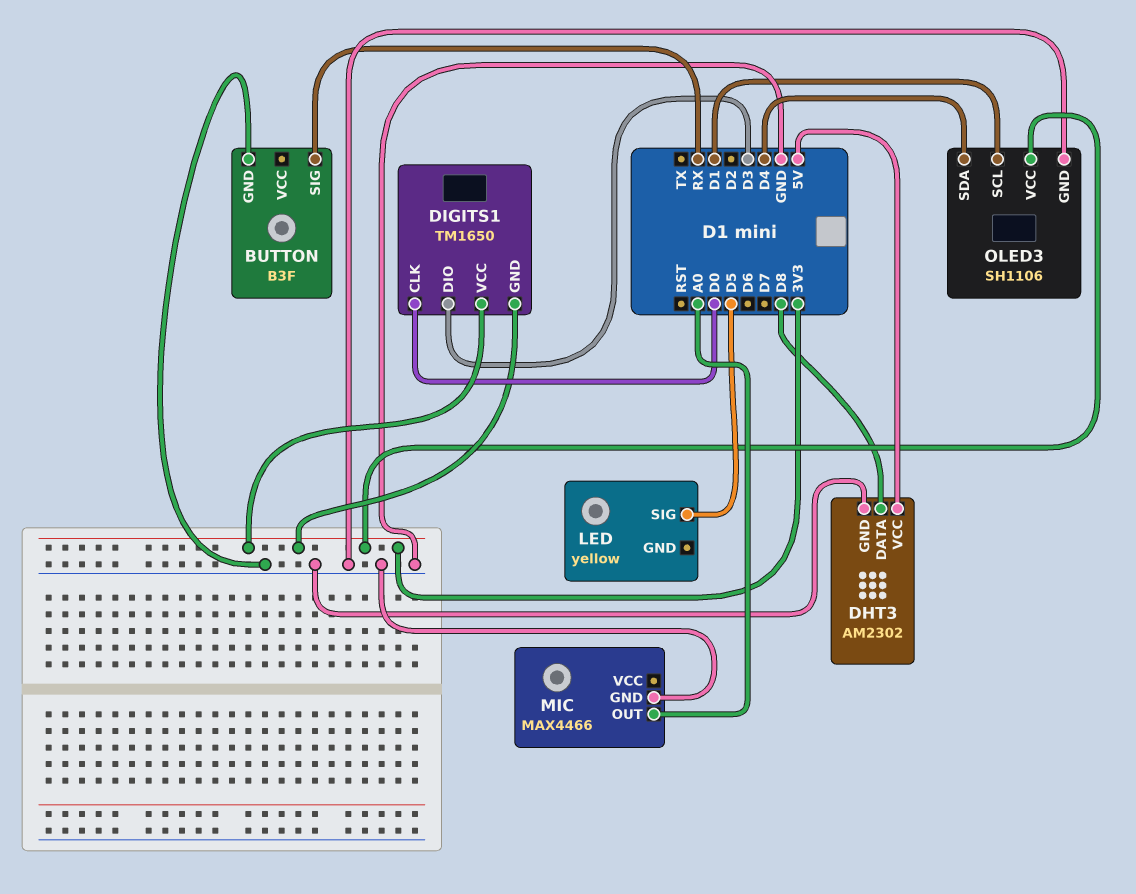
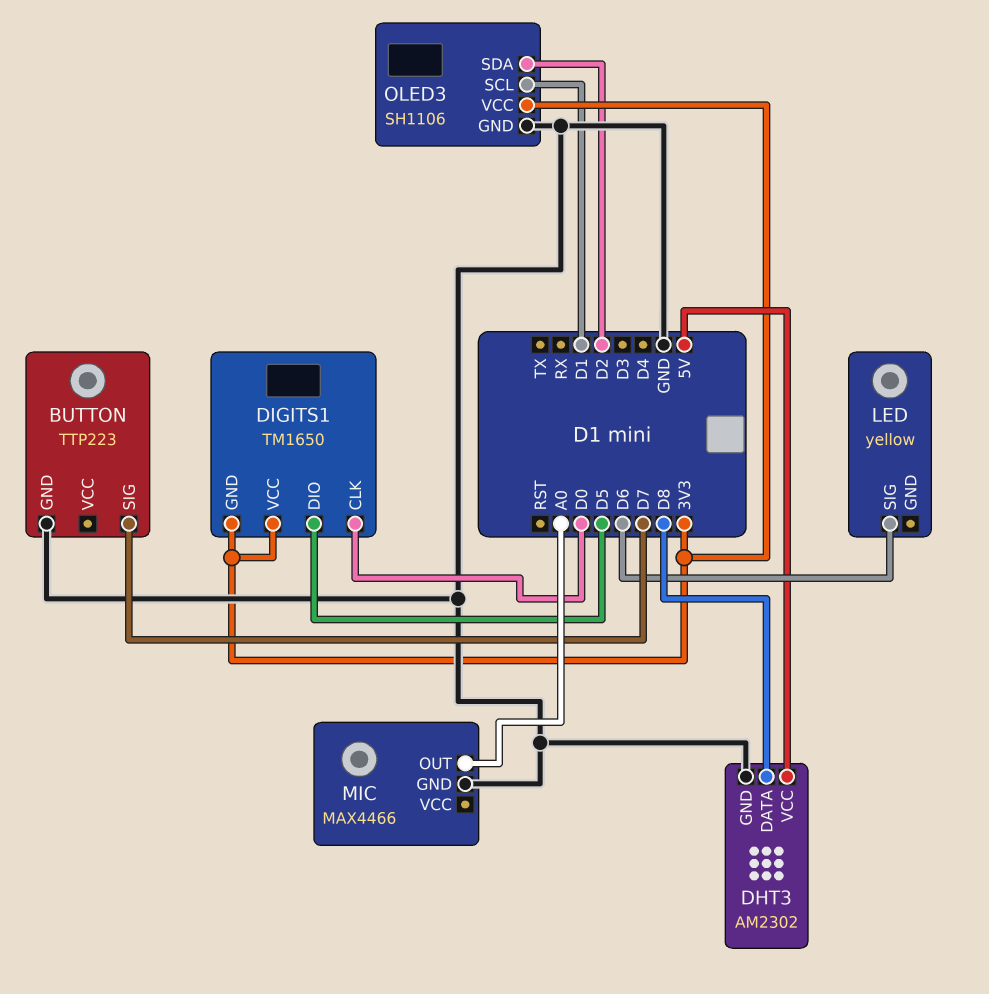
BUTTON: B3F -> TTP223
BUTTON pin SIG: RX -> D7
DIGITS1 pin DIO: D3 -> D5
LED pin SIG: D5 -> D6
OLED3 pin SDA: D4 -> D2

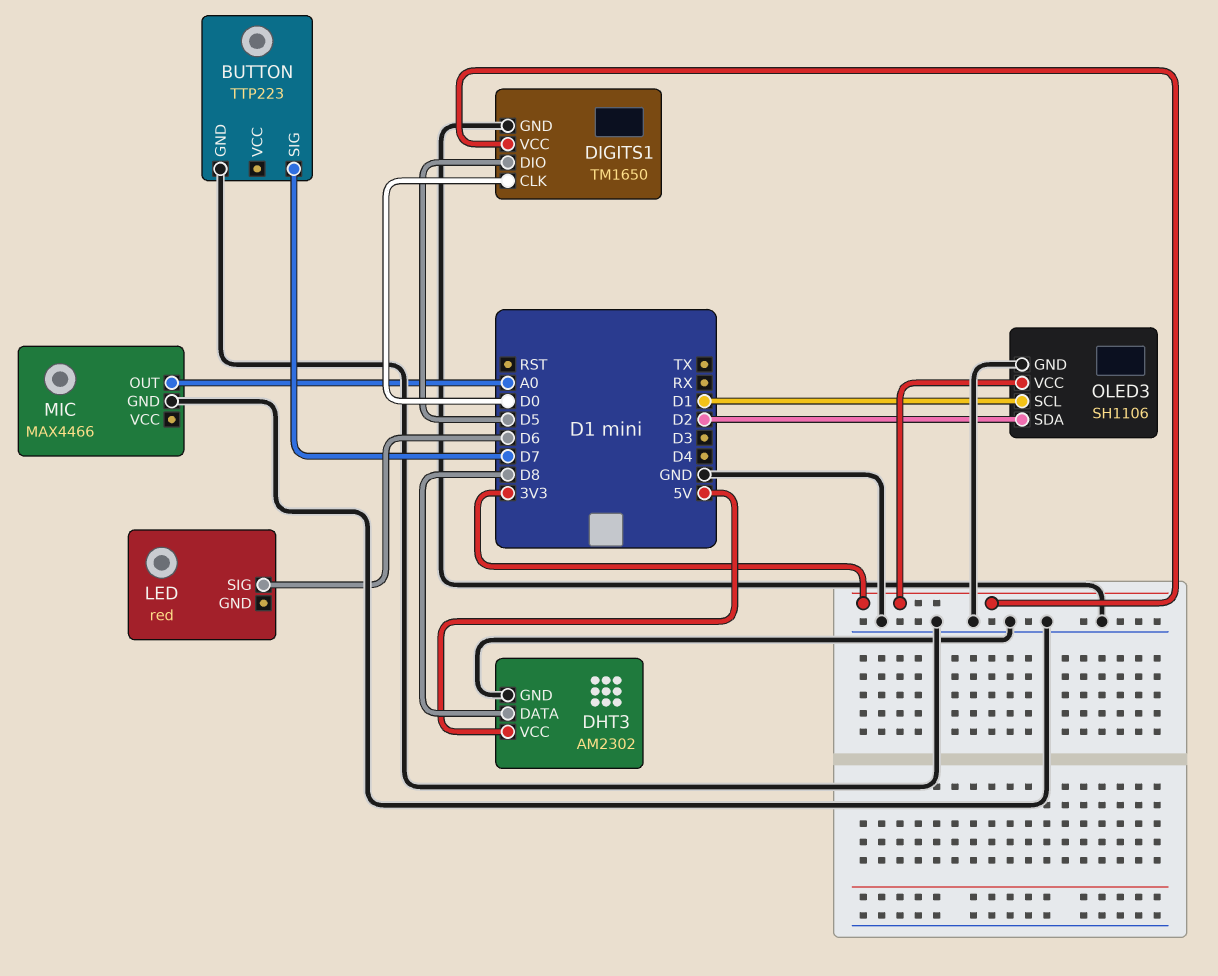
DIGITS1 pin GND: 3V3 -> GND
LED: yellow -> red

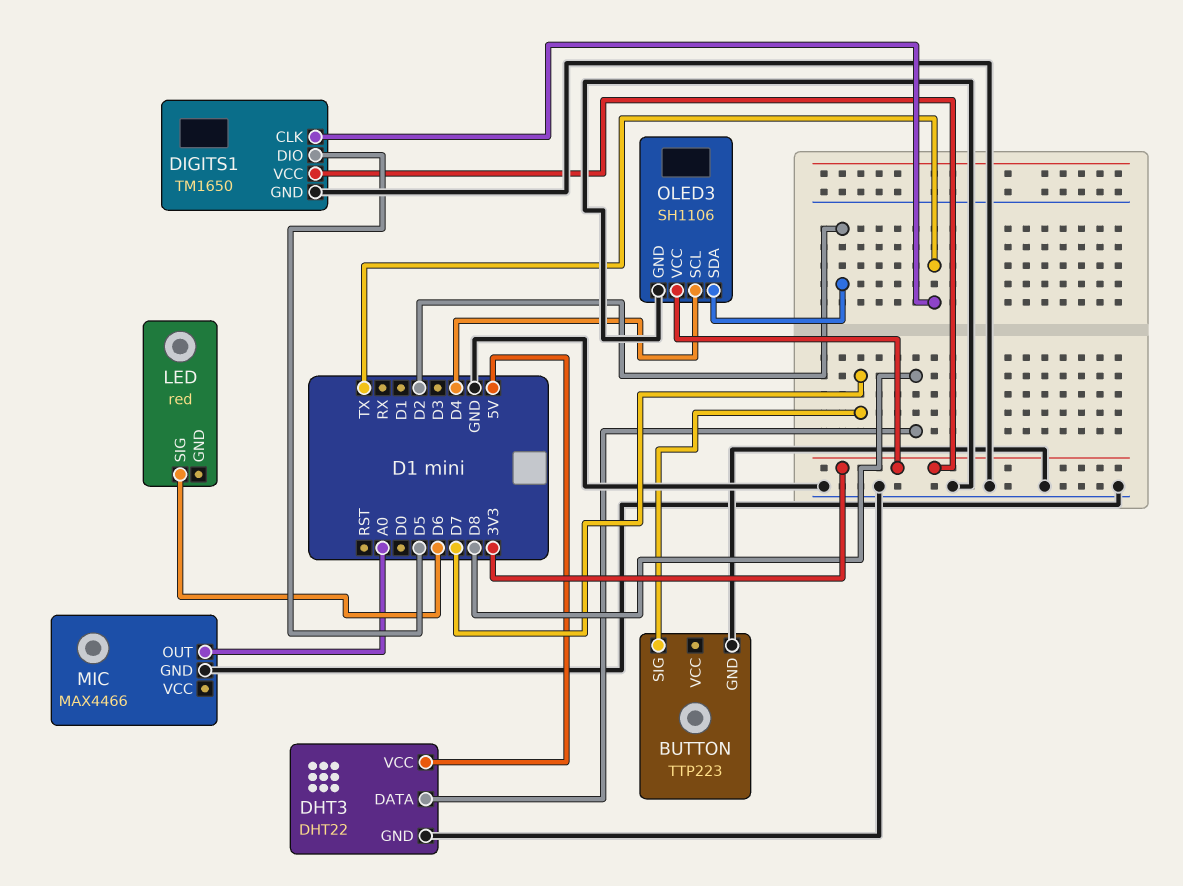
DHT3: AM2302 -> DHT22
DIGITS1 pin CLK: D0 -> TX
OLED3 pin SCL: D1 -> D4

